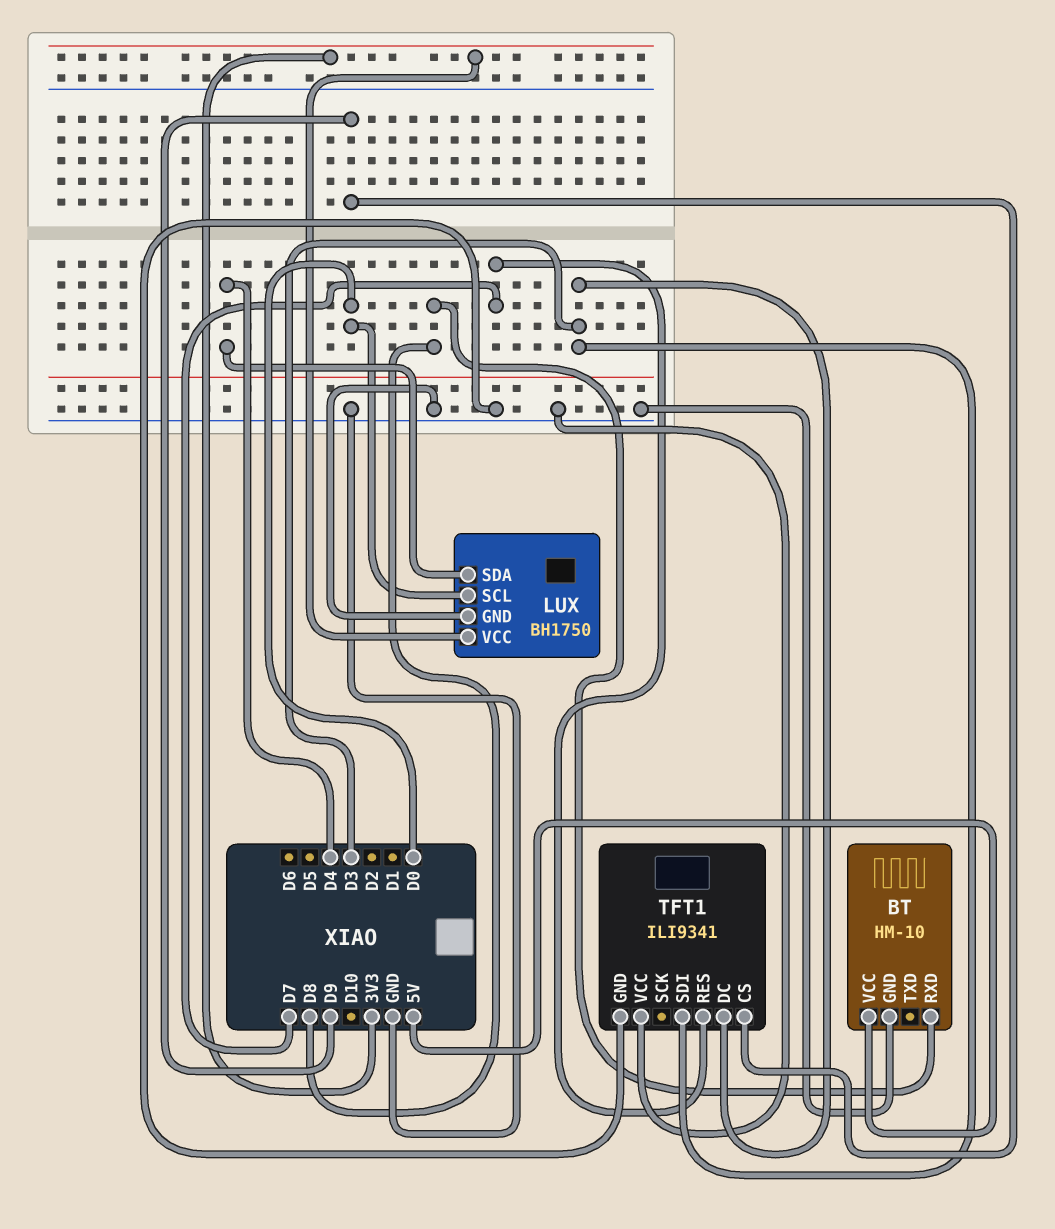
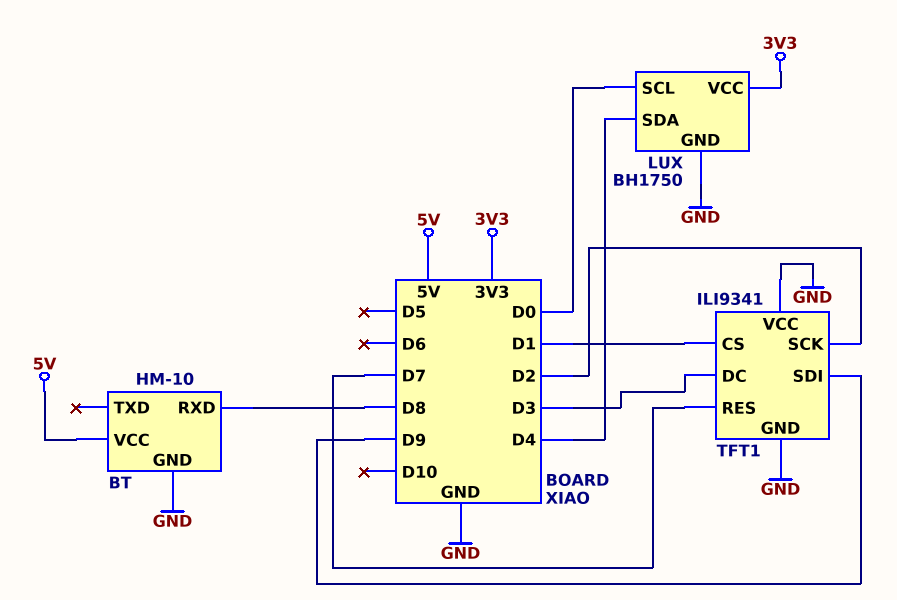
TFT1 pin CS: D9 -> D1
TFT1 pin SCK: none -> D2
TFT1 pin SDI: D3 -> D9

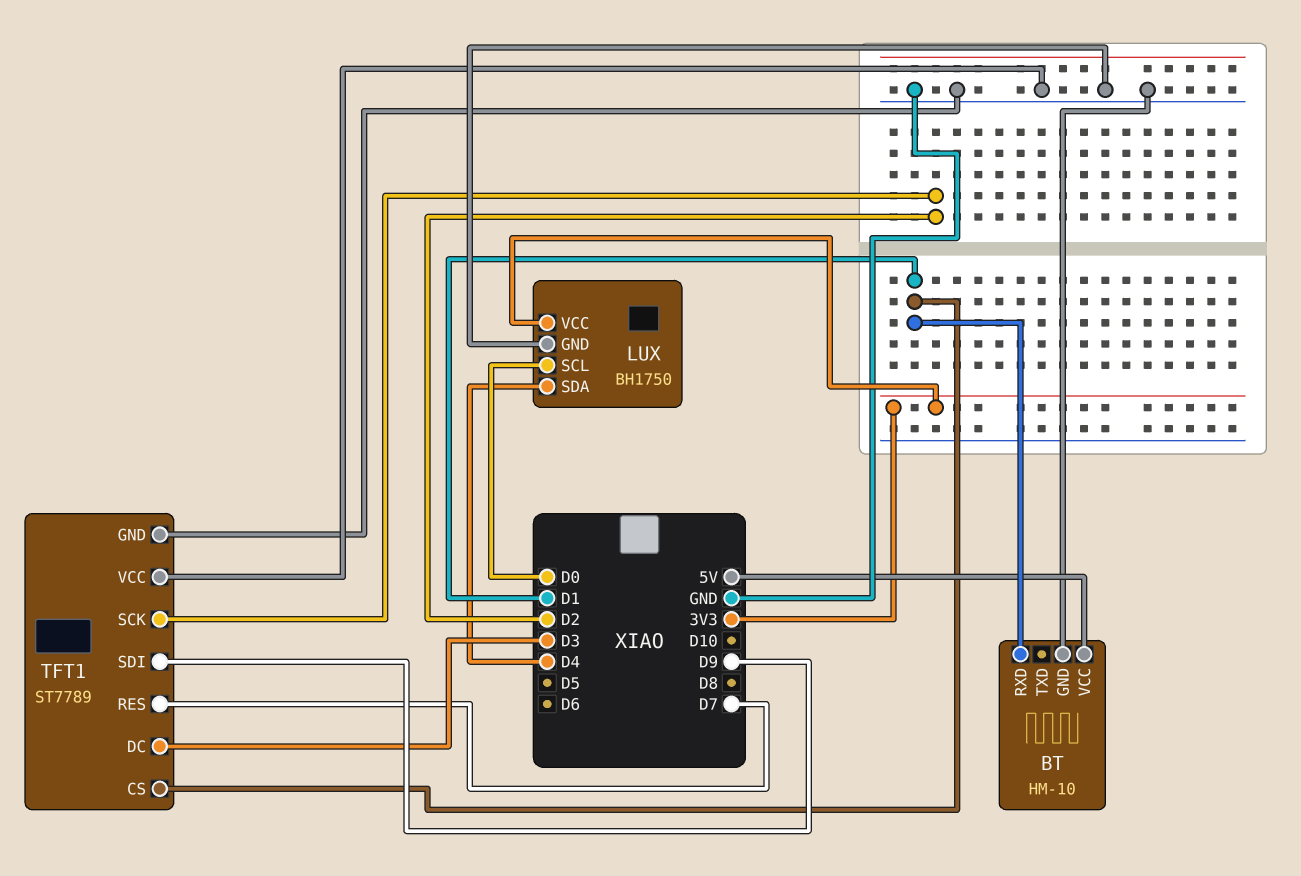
BT pin RXD: D8 -> D1
TFT1: ILI9341 -> ST7789

